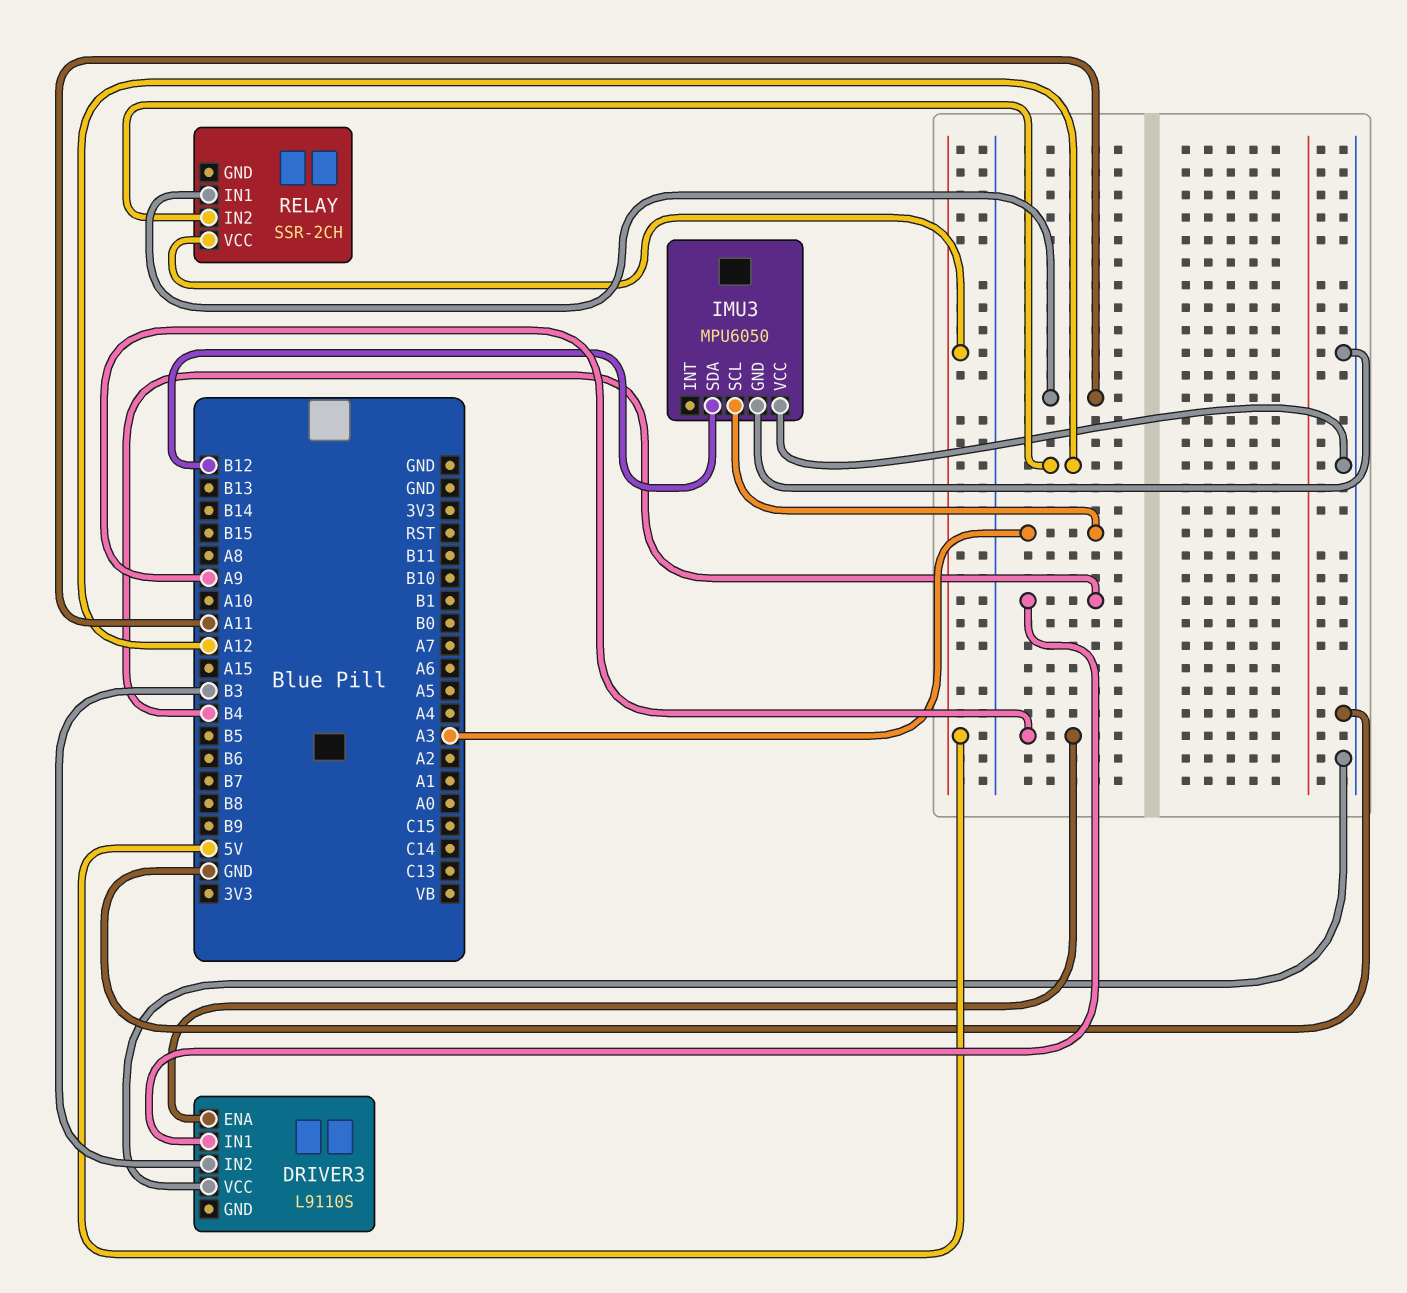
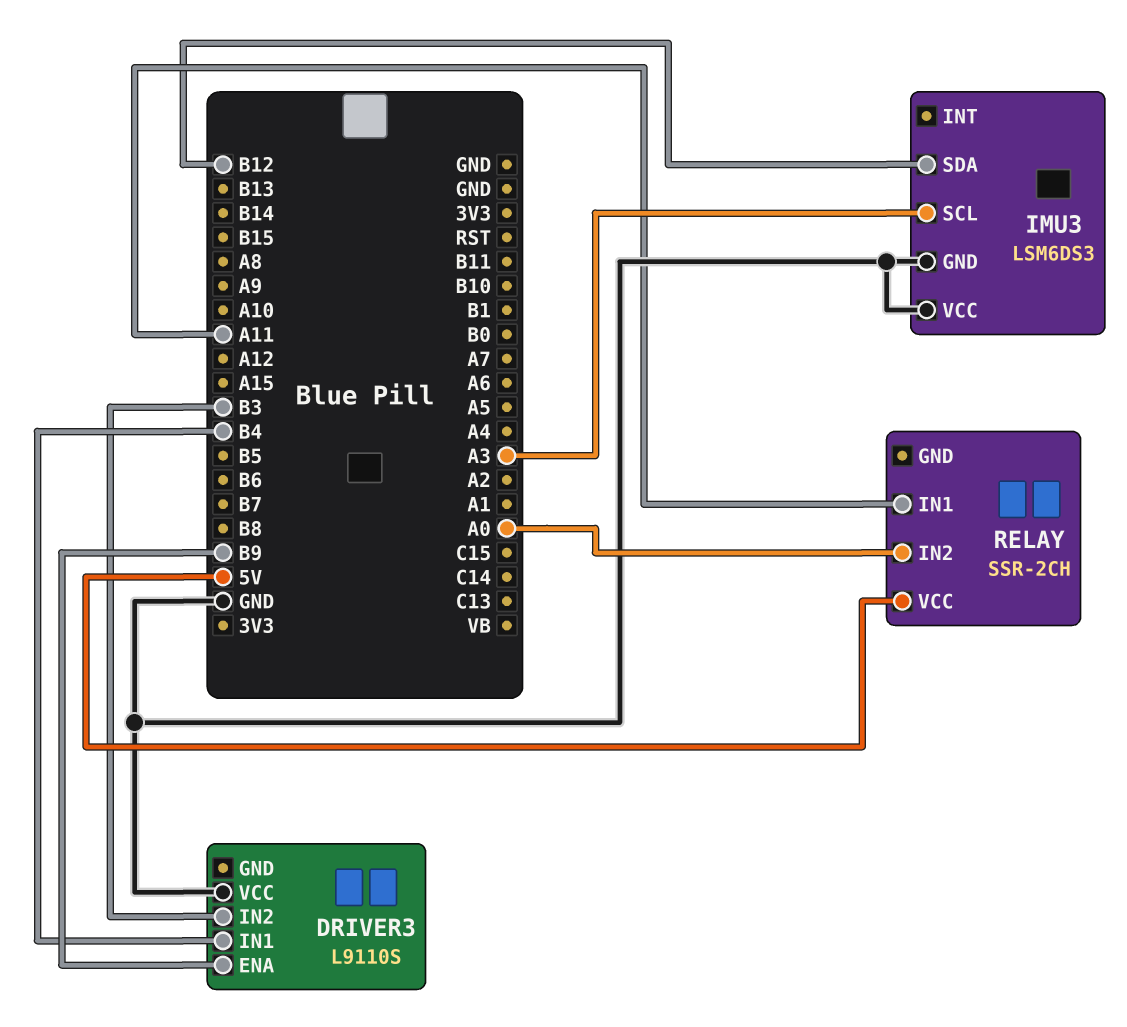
DRIVER3 pin ENA: A9 -> B9
IMU3: MPU6050 -> LSM6DS3
RELAY pin IN2: A12 -> A0

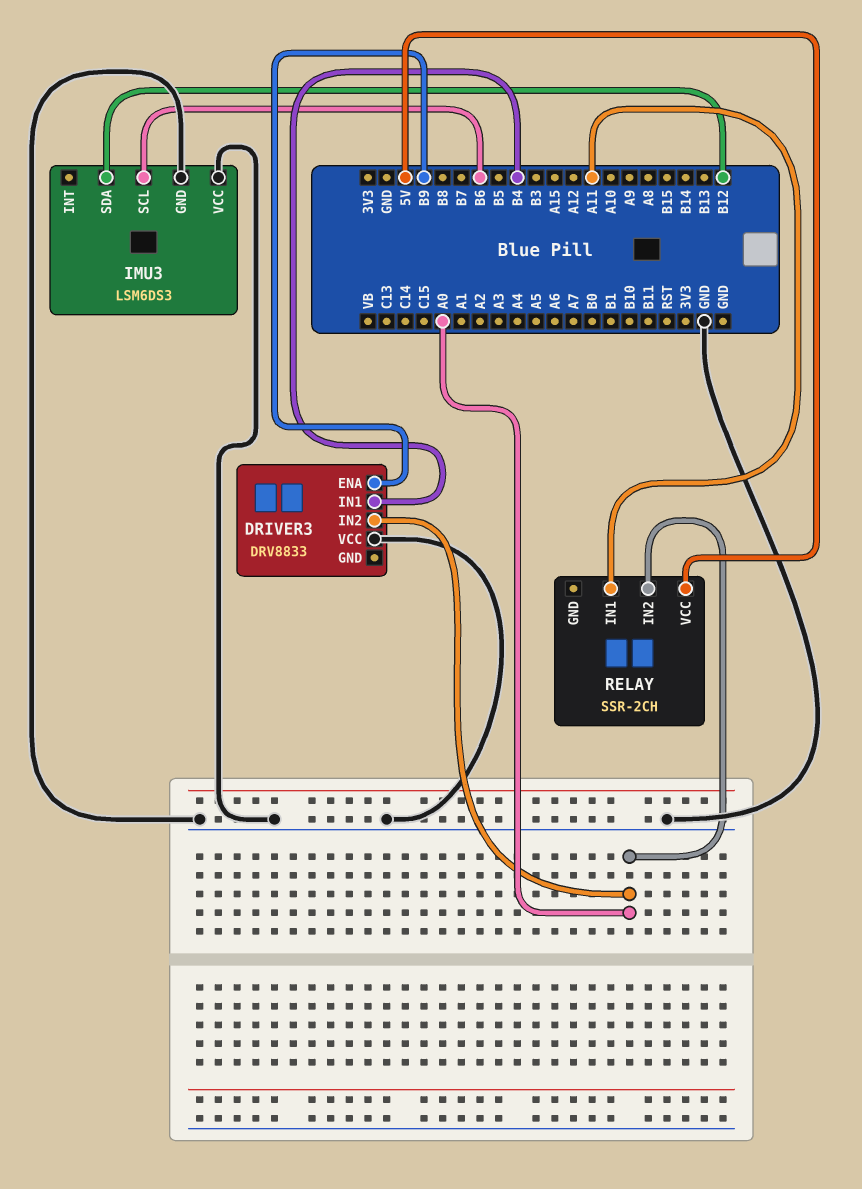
DRIVER3: L9110S -> DRV8833
DRIVER3 pin IN2: B3 -> A0
IMU3 pin SCL: A3 -> B6

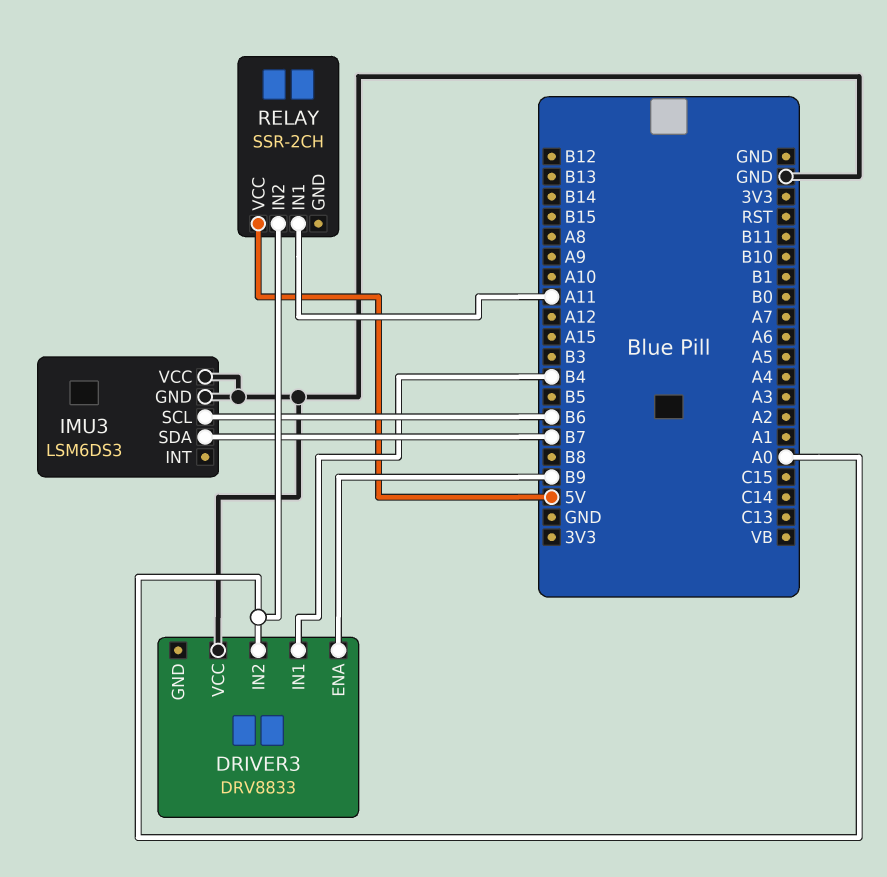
IMU3 pin SDA: B12 -> B7

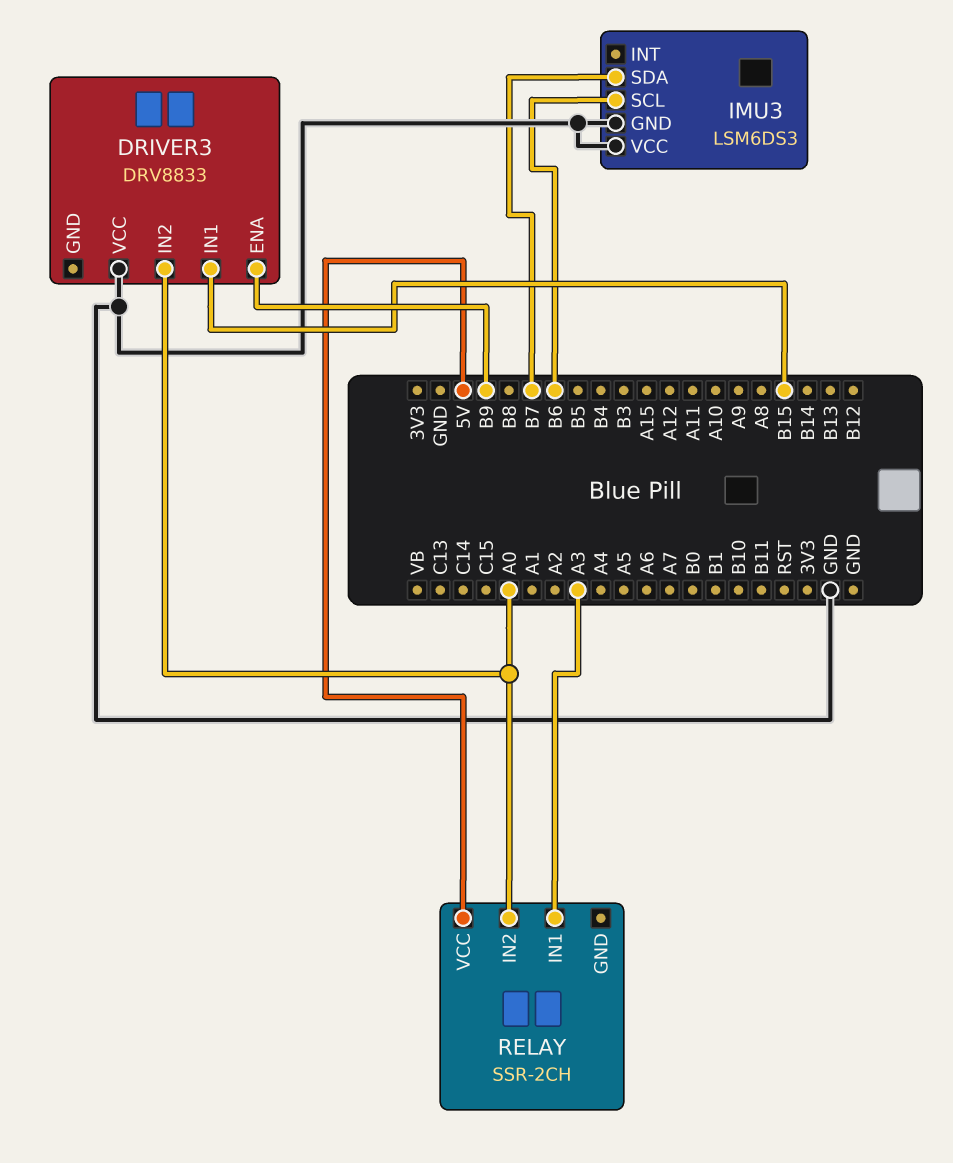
DRIVER3 pin IN1: B4 -> B15
RELAY pin IN1: A11 -> A3

